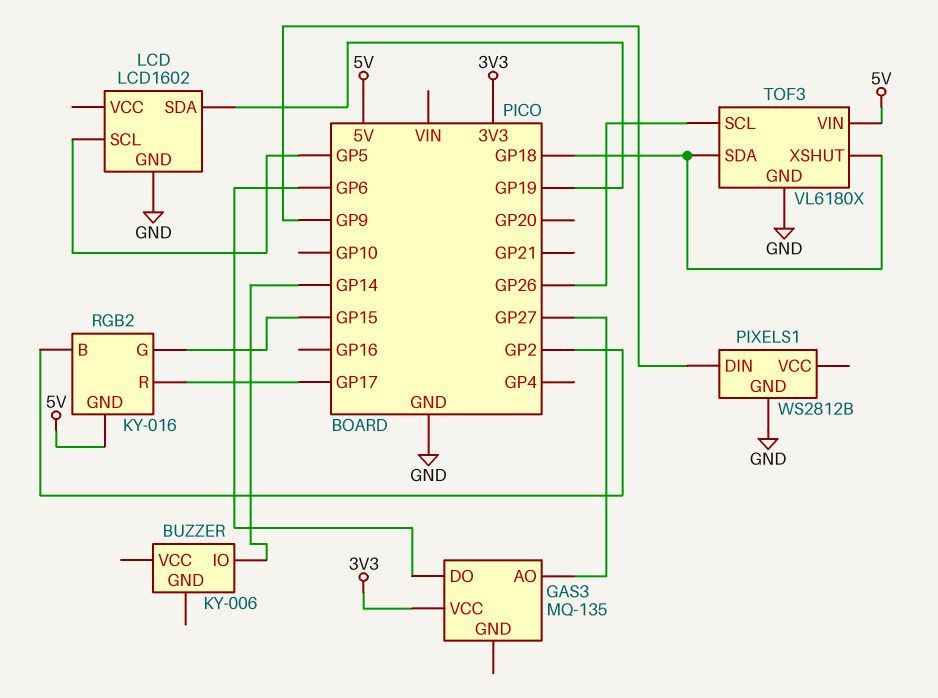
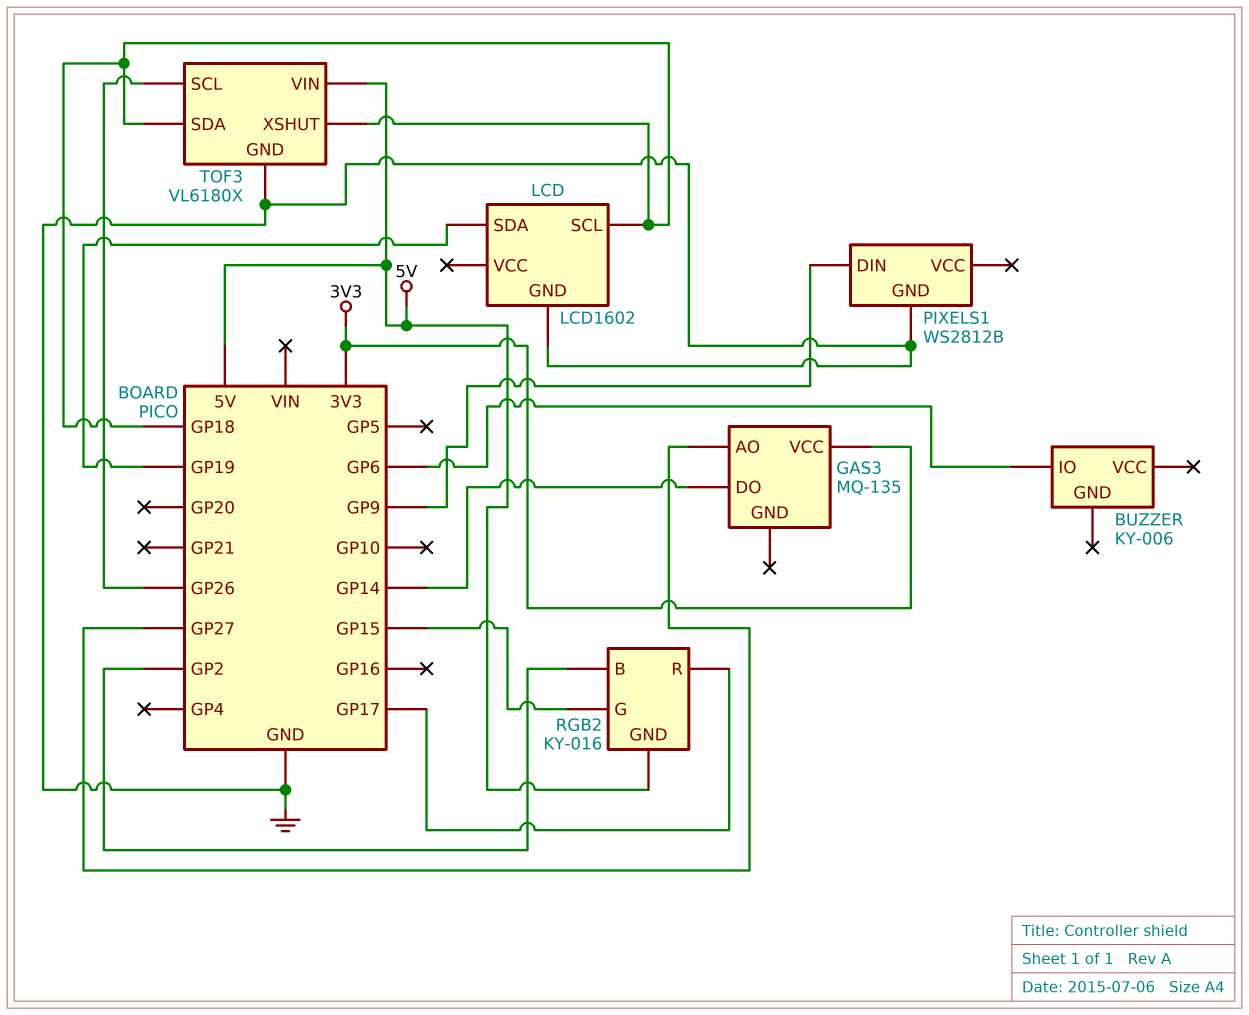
BUZZER pin IO: GP14 -> GP6
GAS3 pin DO: GP6 -> GP14
LCD pin SCL: GP5 -> GP18

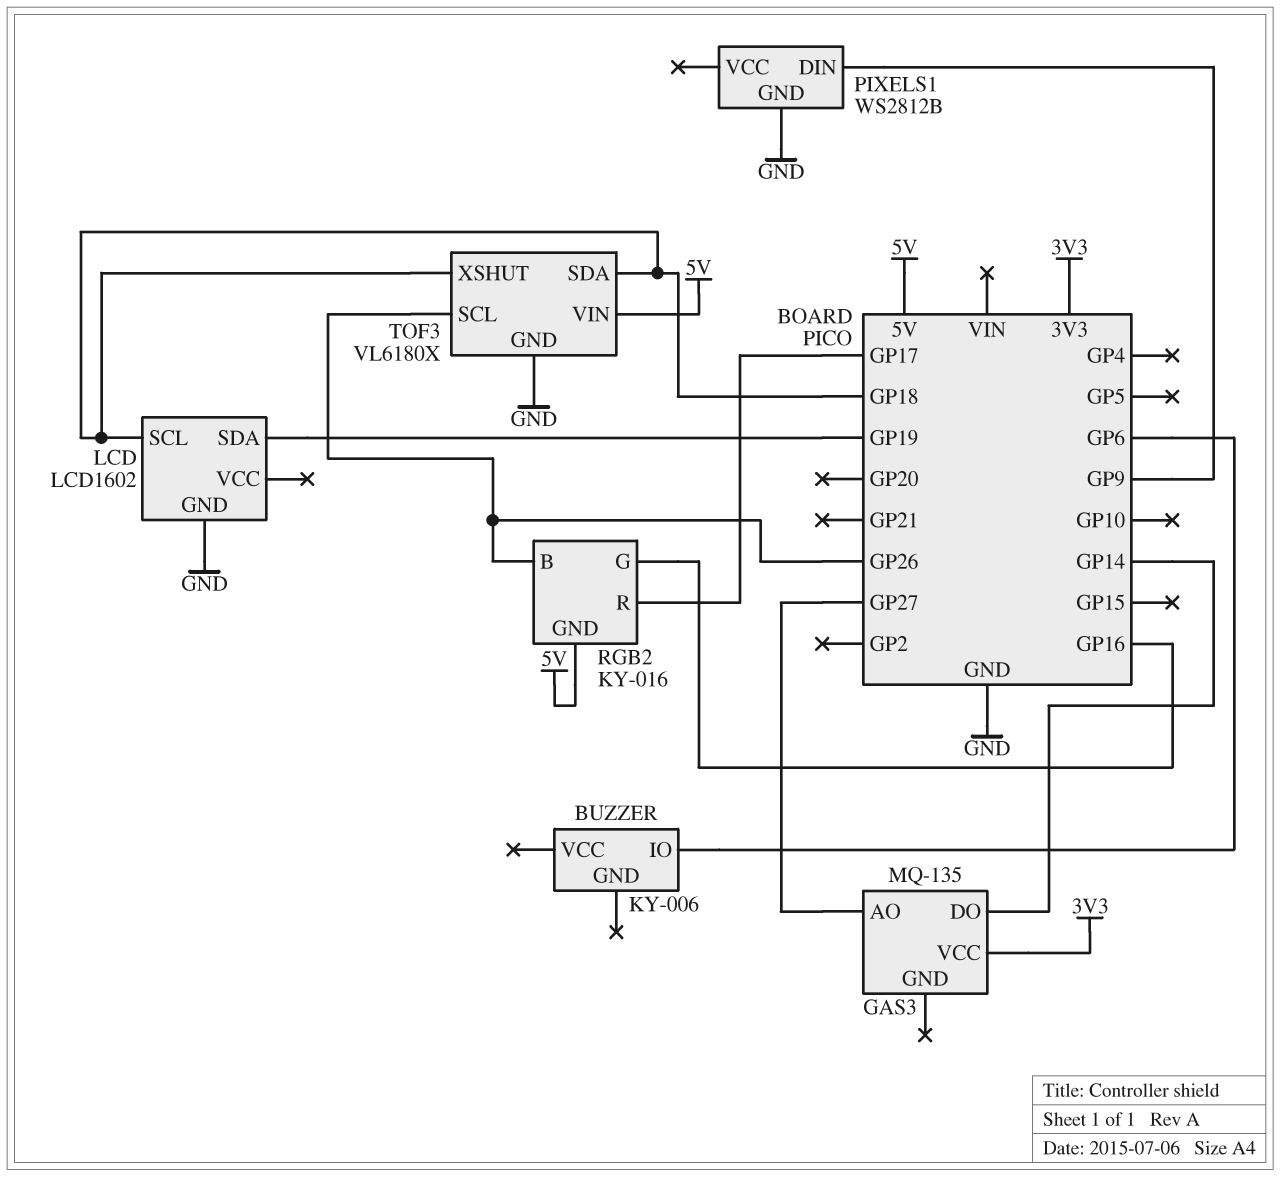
RGB2 pin B: GP2 -> GP26
RGB2 pin G: GP15 -> GP16

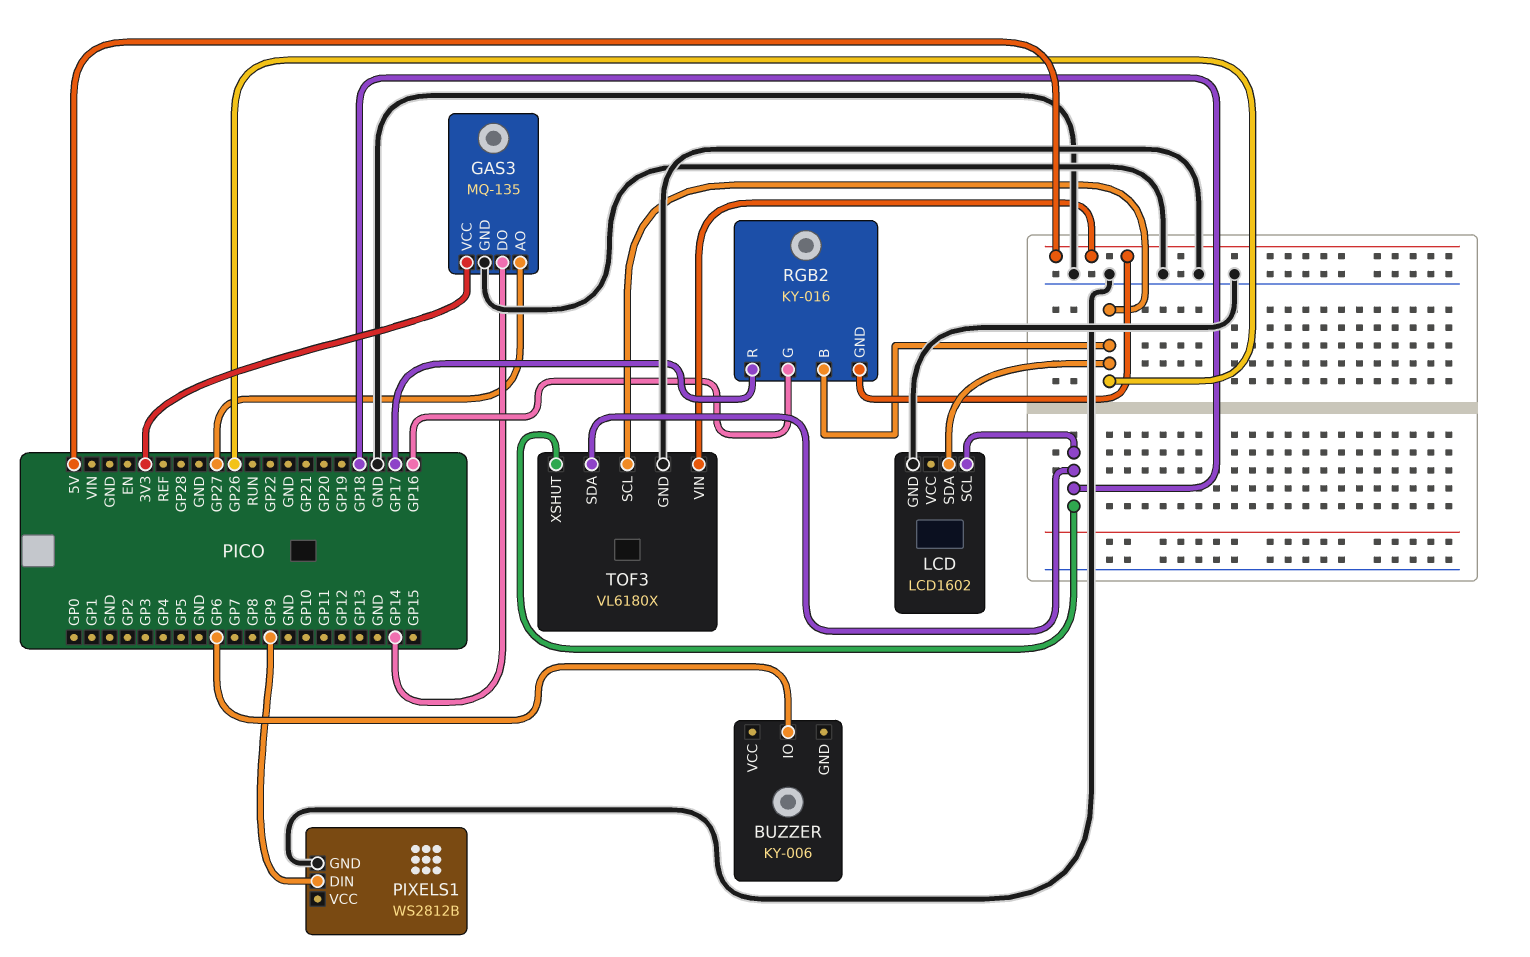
GAS3 pin GND: none -> GND
LCD pin SDA: GP19 -> GP26

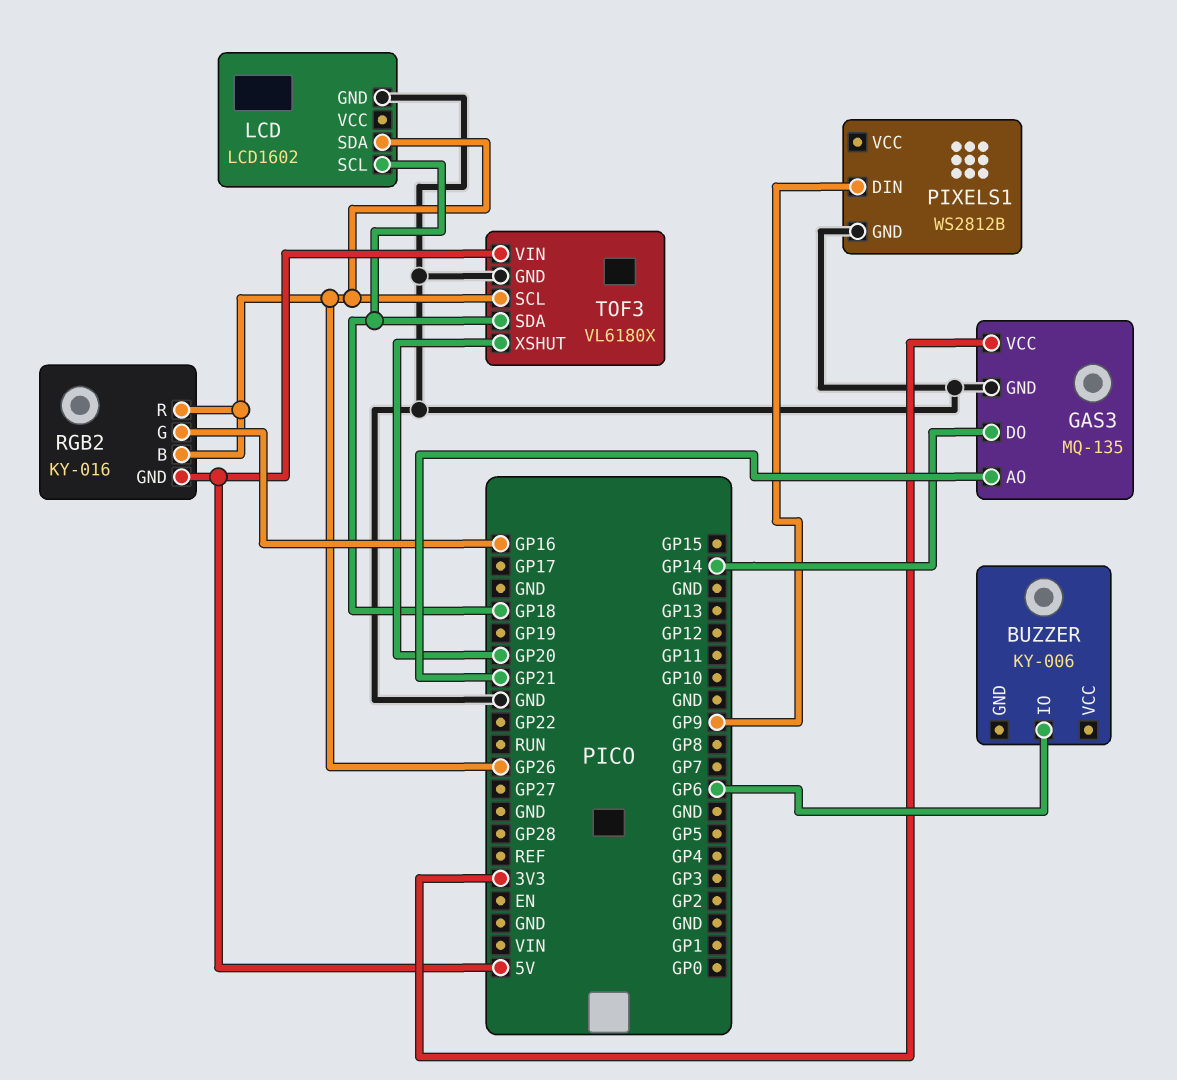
GAS3 pin AO: GP27 -> GP21
RGB2 pin R: GP17 -> GP26
TOF3 pin XSHUT: GP18 -> GP20

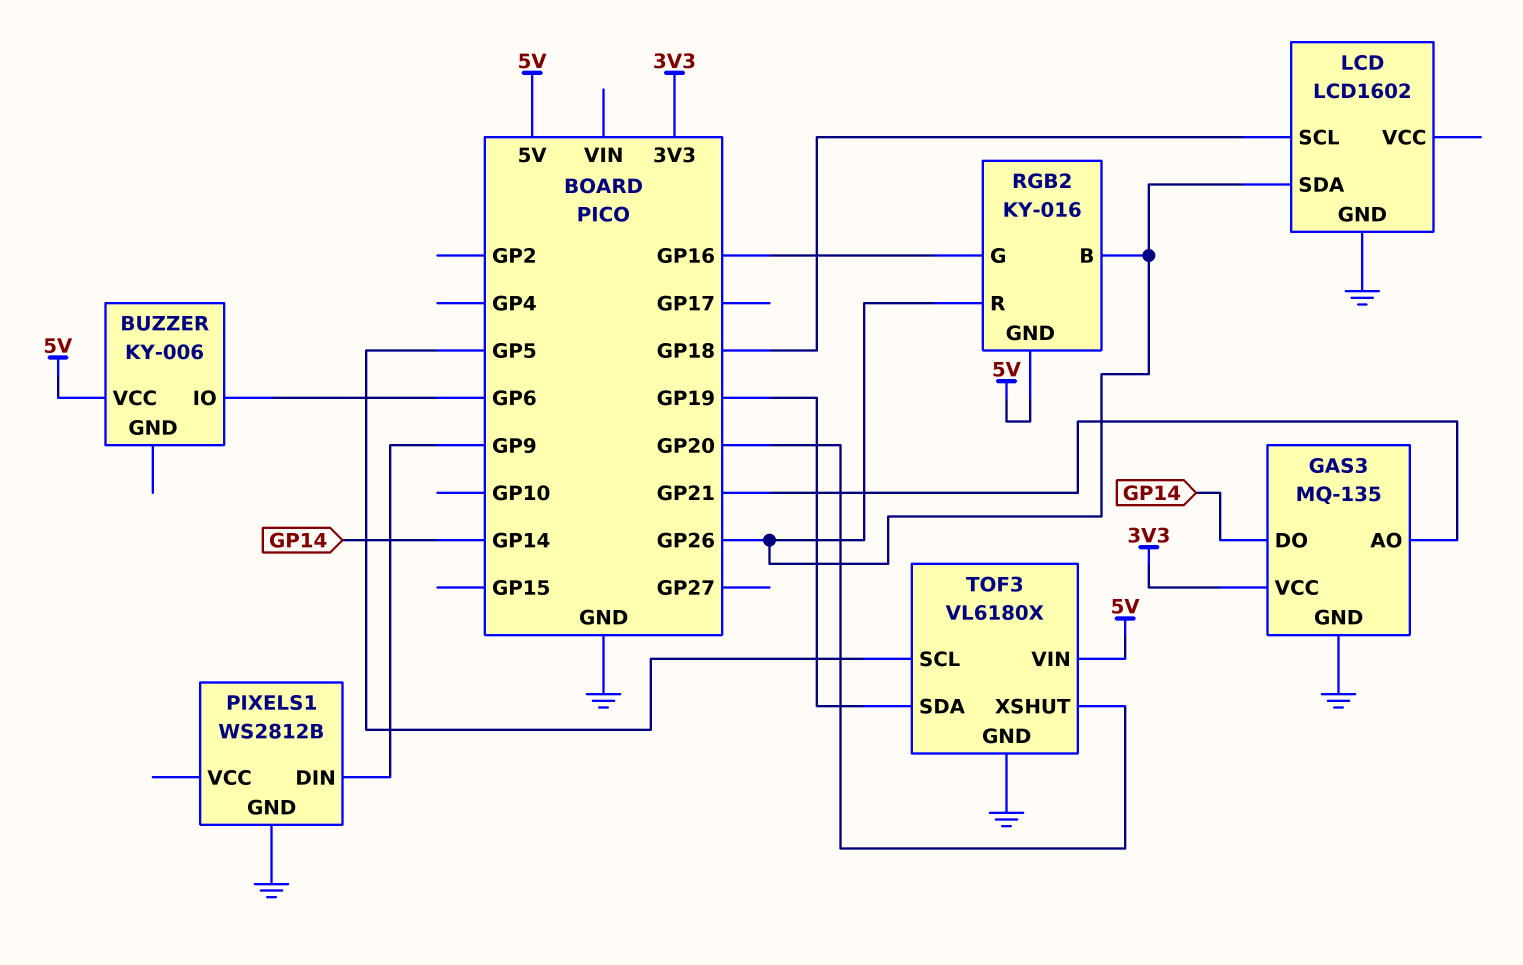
BUZZER pin VCC: none -> 5V
TOF3 pin SCL: GP26 -> GP5
TOF3 pin SDA: GP18 -> GP19

